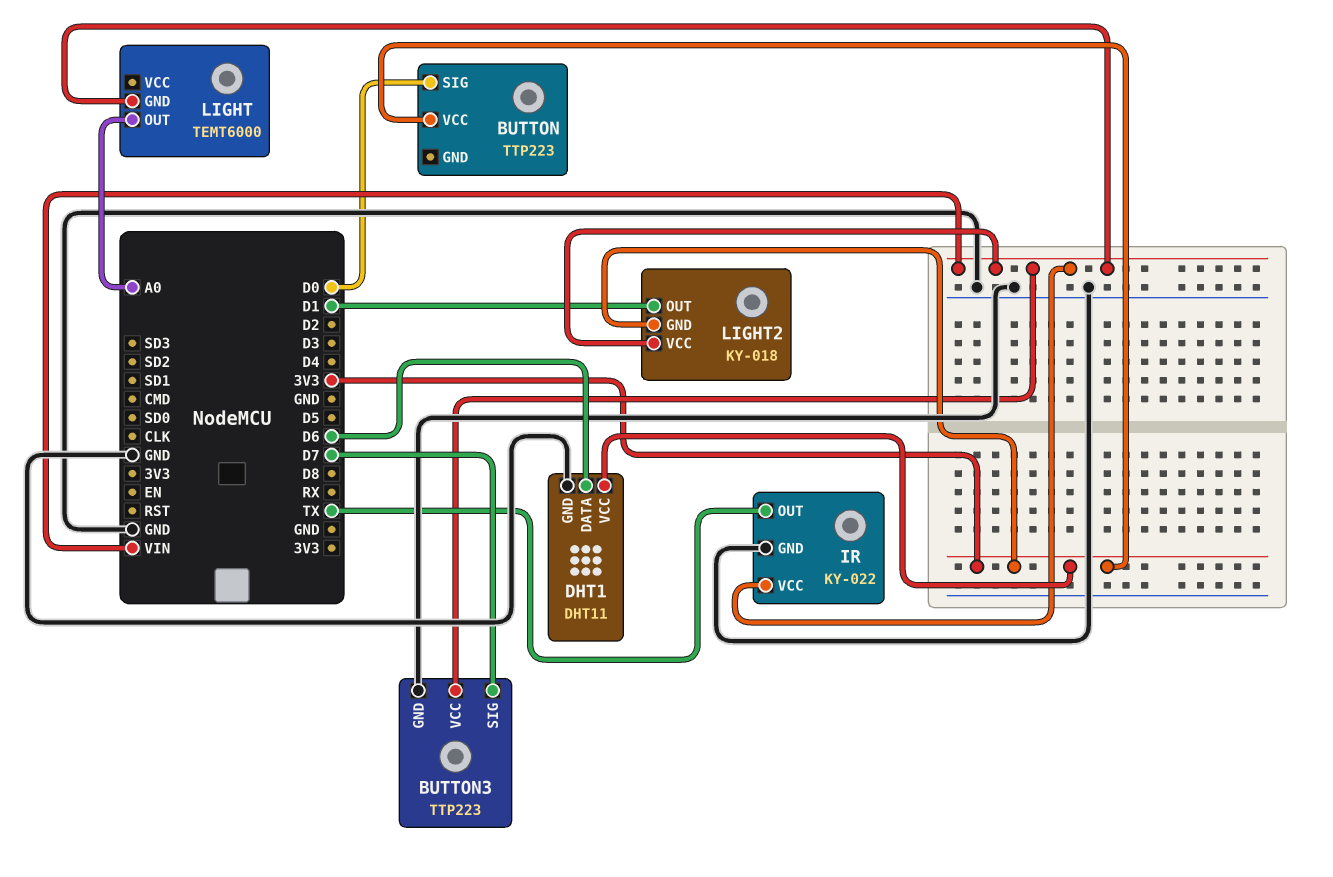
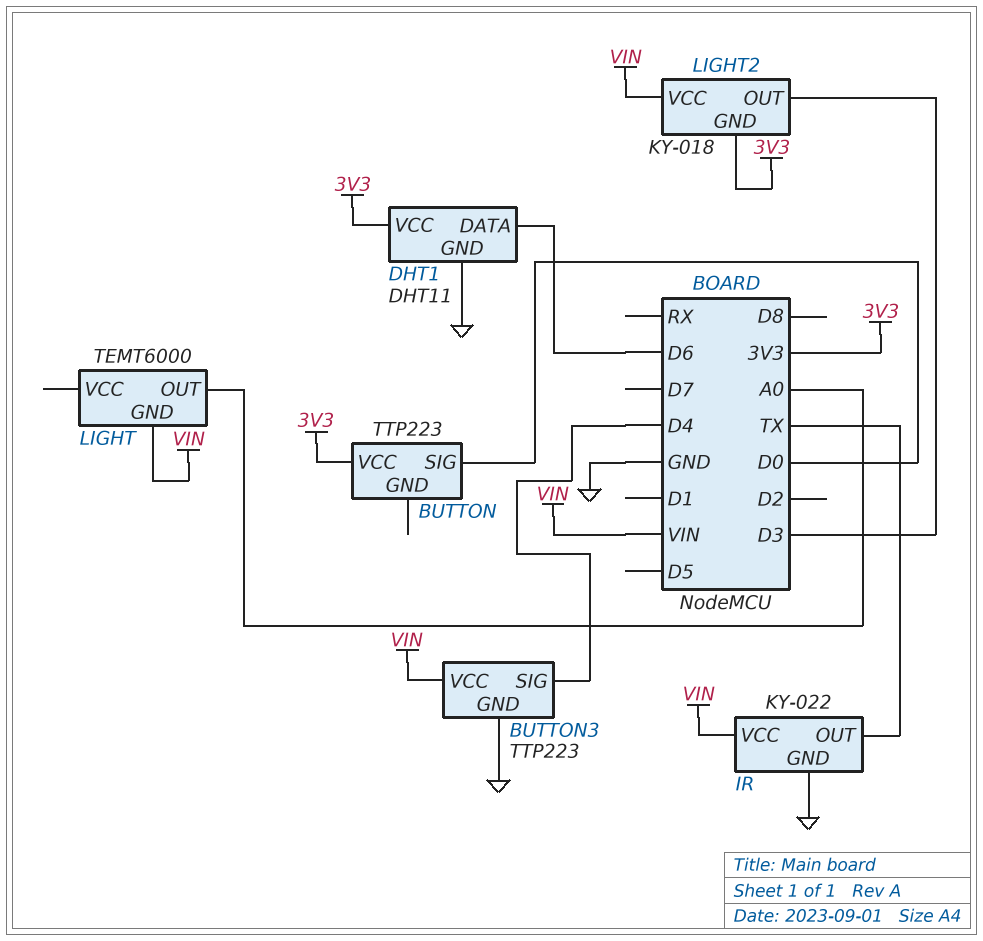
BUTTON3 pin SIG: D7 -> D4
LIGHT2 pin OUT: D1 -> D3

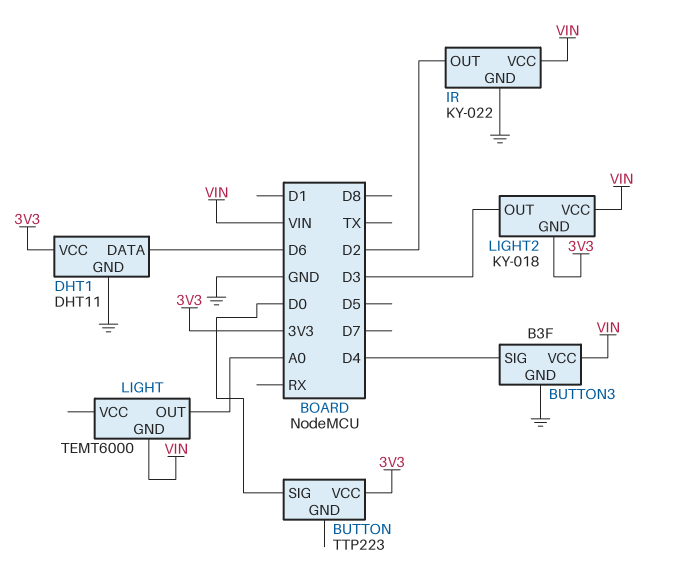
BUTTON3: TTP223 -> B3F
IR pin OUT: TX -> D2

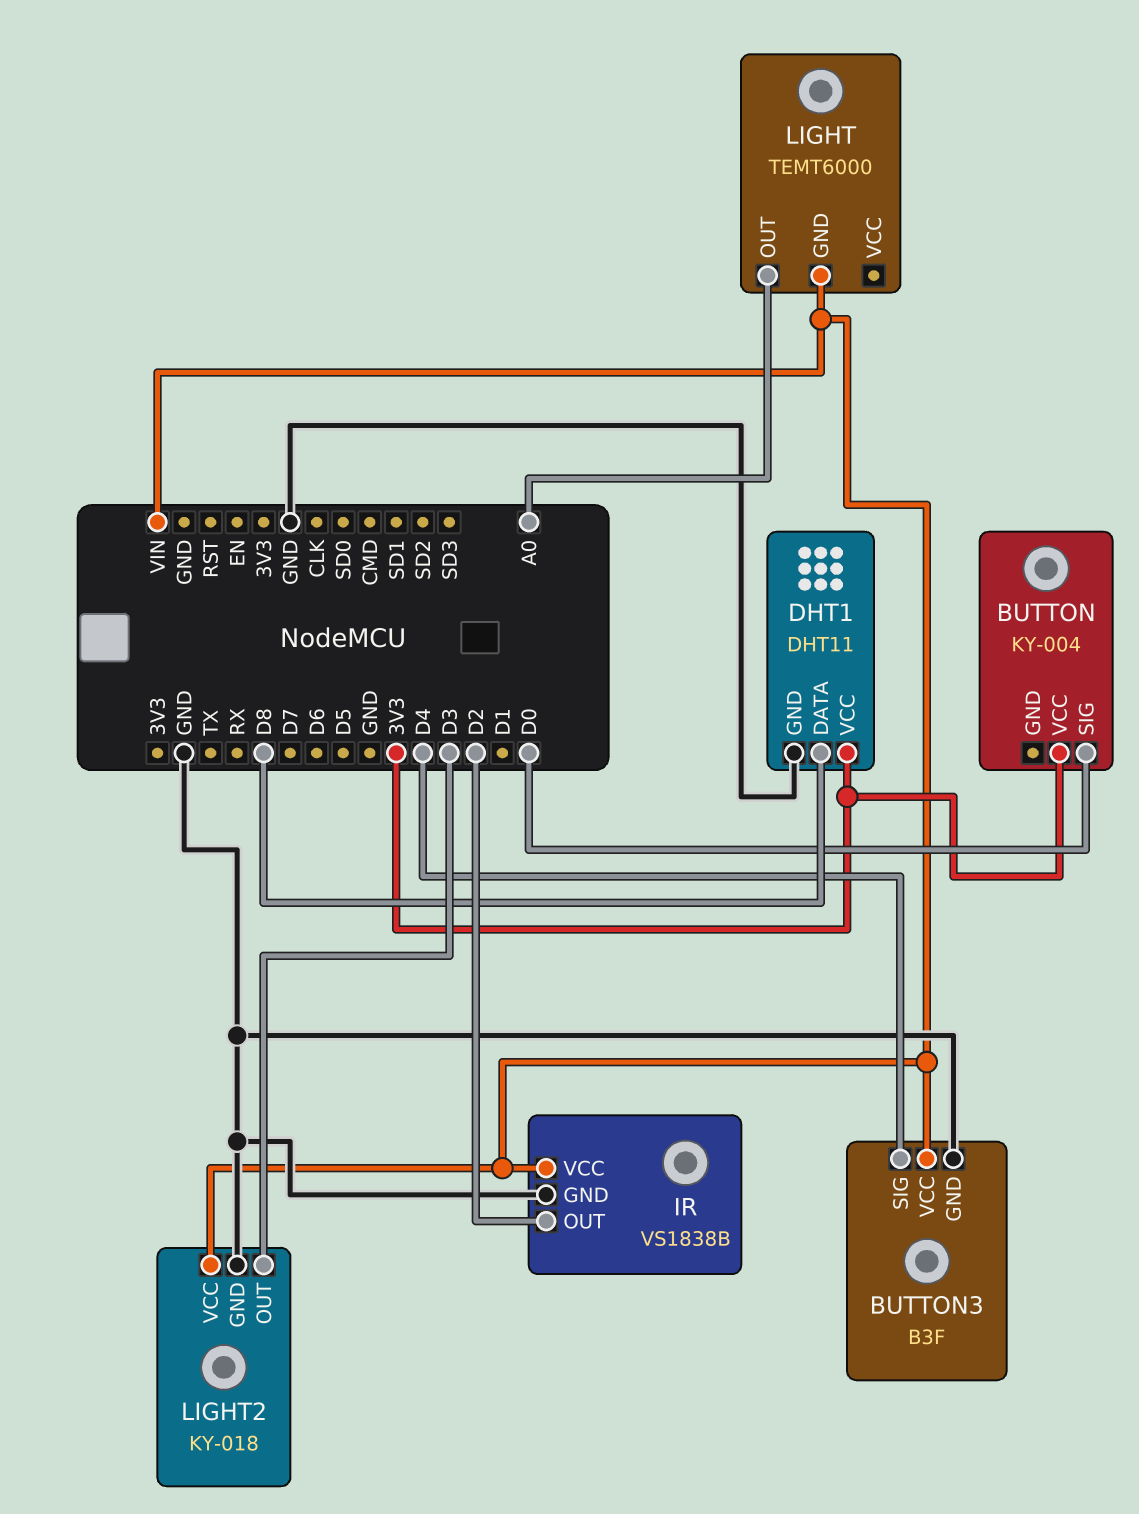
BUTTON: TTP223 -> KY-004
DHT1 pin DATA: D6 -> D8
IR: KY-022 -> VS1838B
LIGHT2 pin GND: 3V3 -> GND

